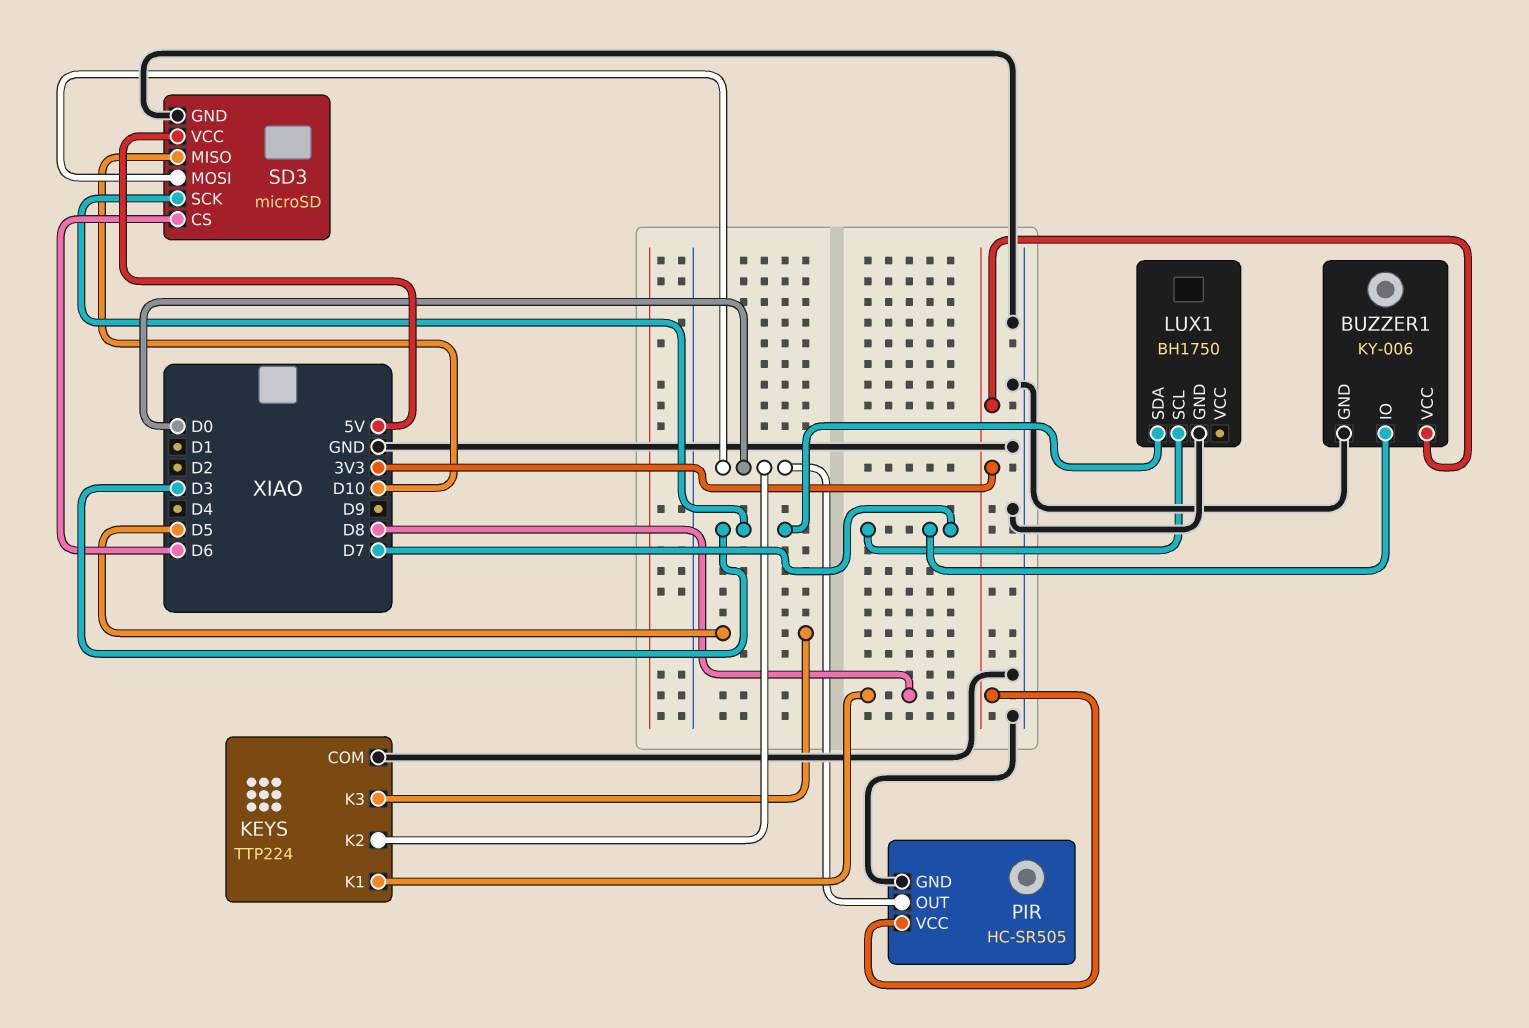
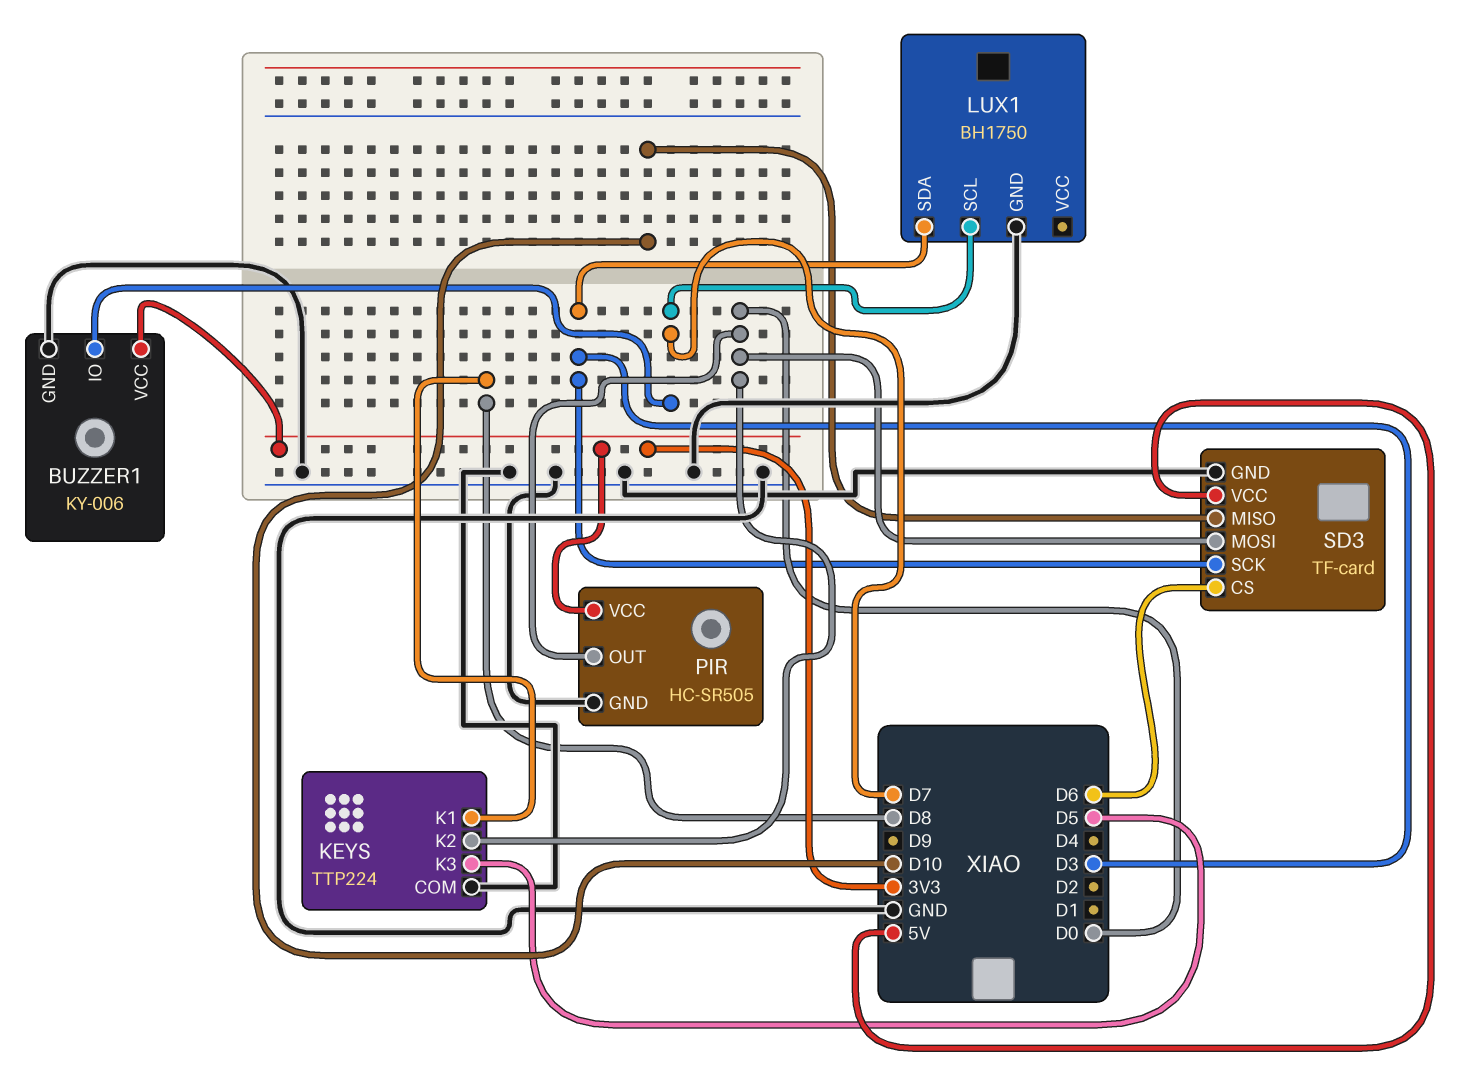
SD3: microSD -> TF-card

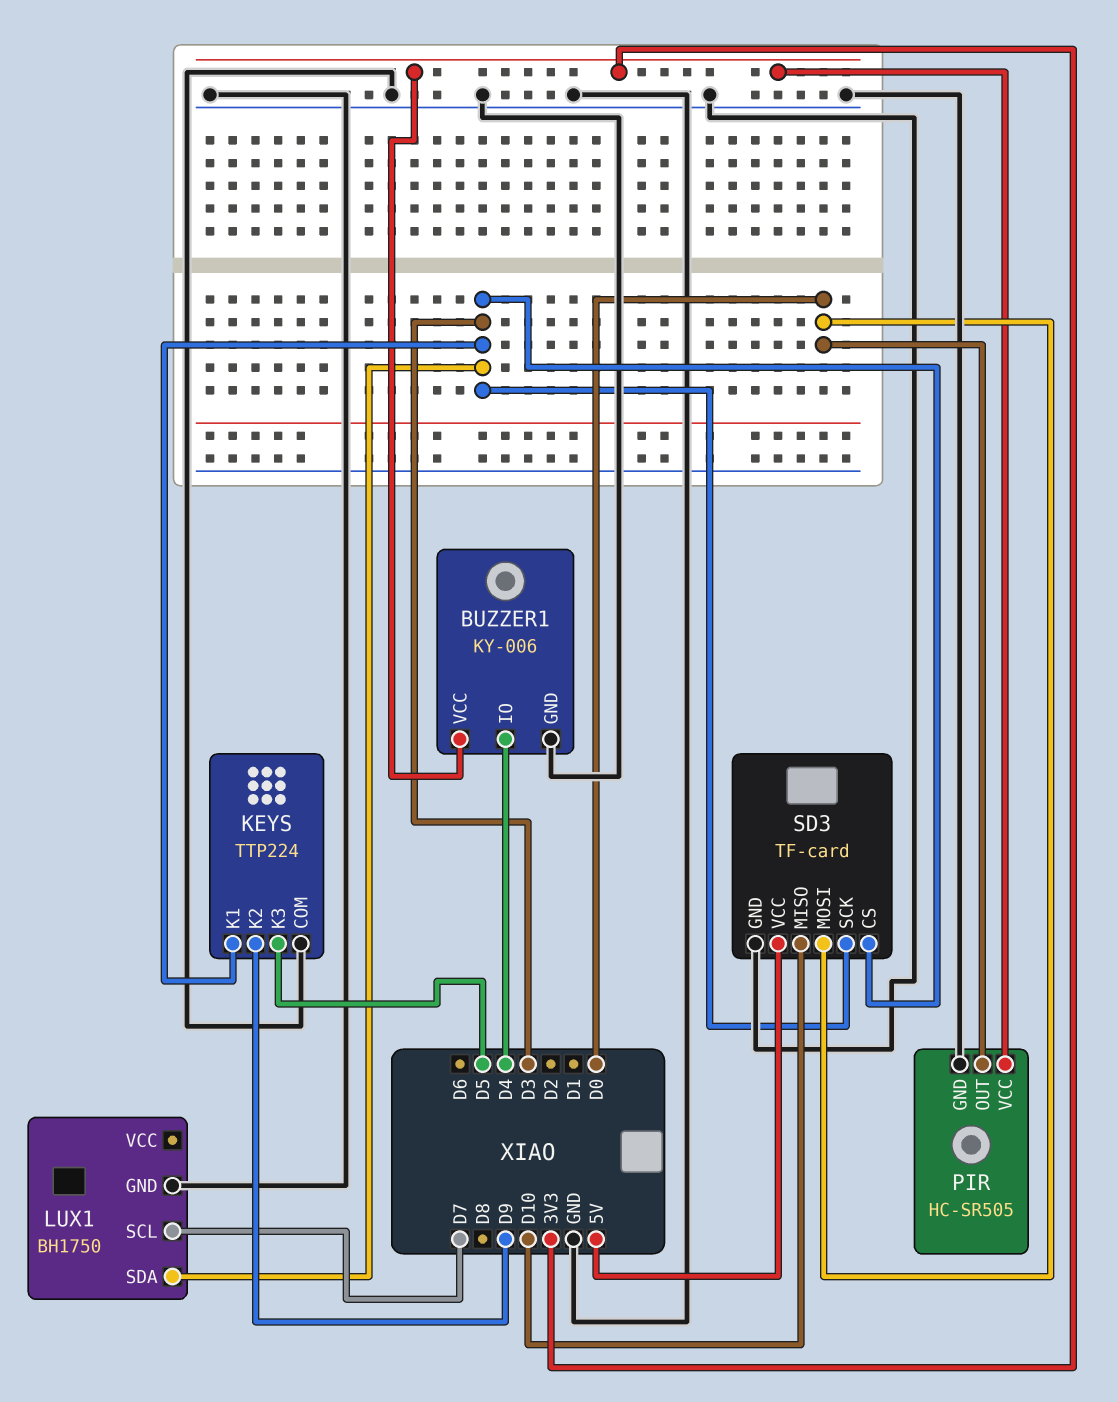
BUZZER1 pin IO: D7 -> D4
KEYS pin K1: D8 -> D3
KEYS pin K2: D0 -> D9
SD3 pin CS: D6 -> D3

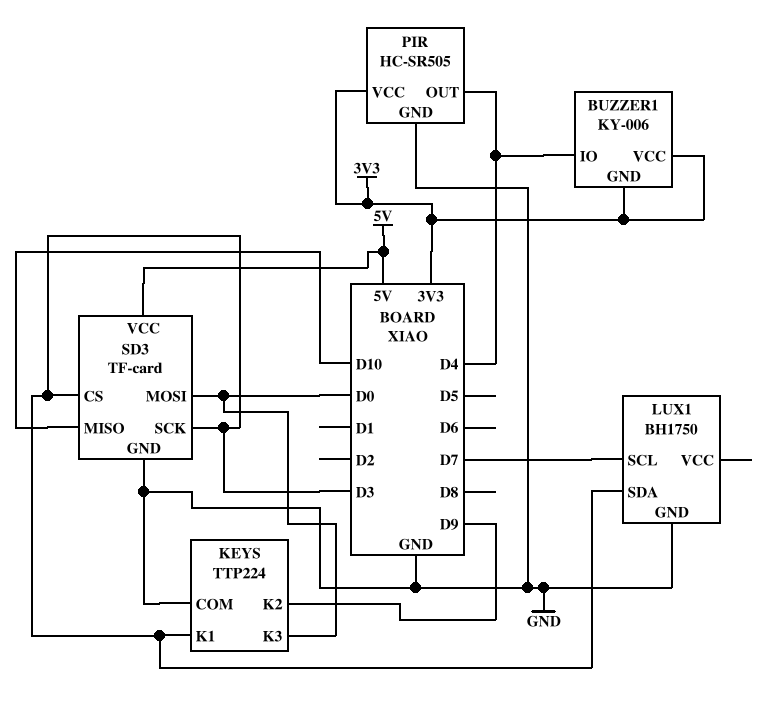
BUZZER1 pin GND: GND -> 3V3
KEYS pin K3: D5 -> D0
PIR pin OUT: D0 -> D4

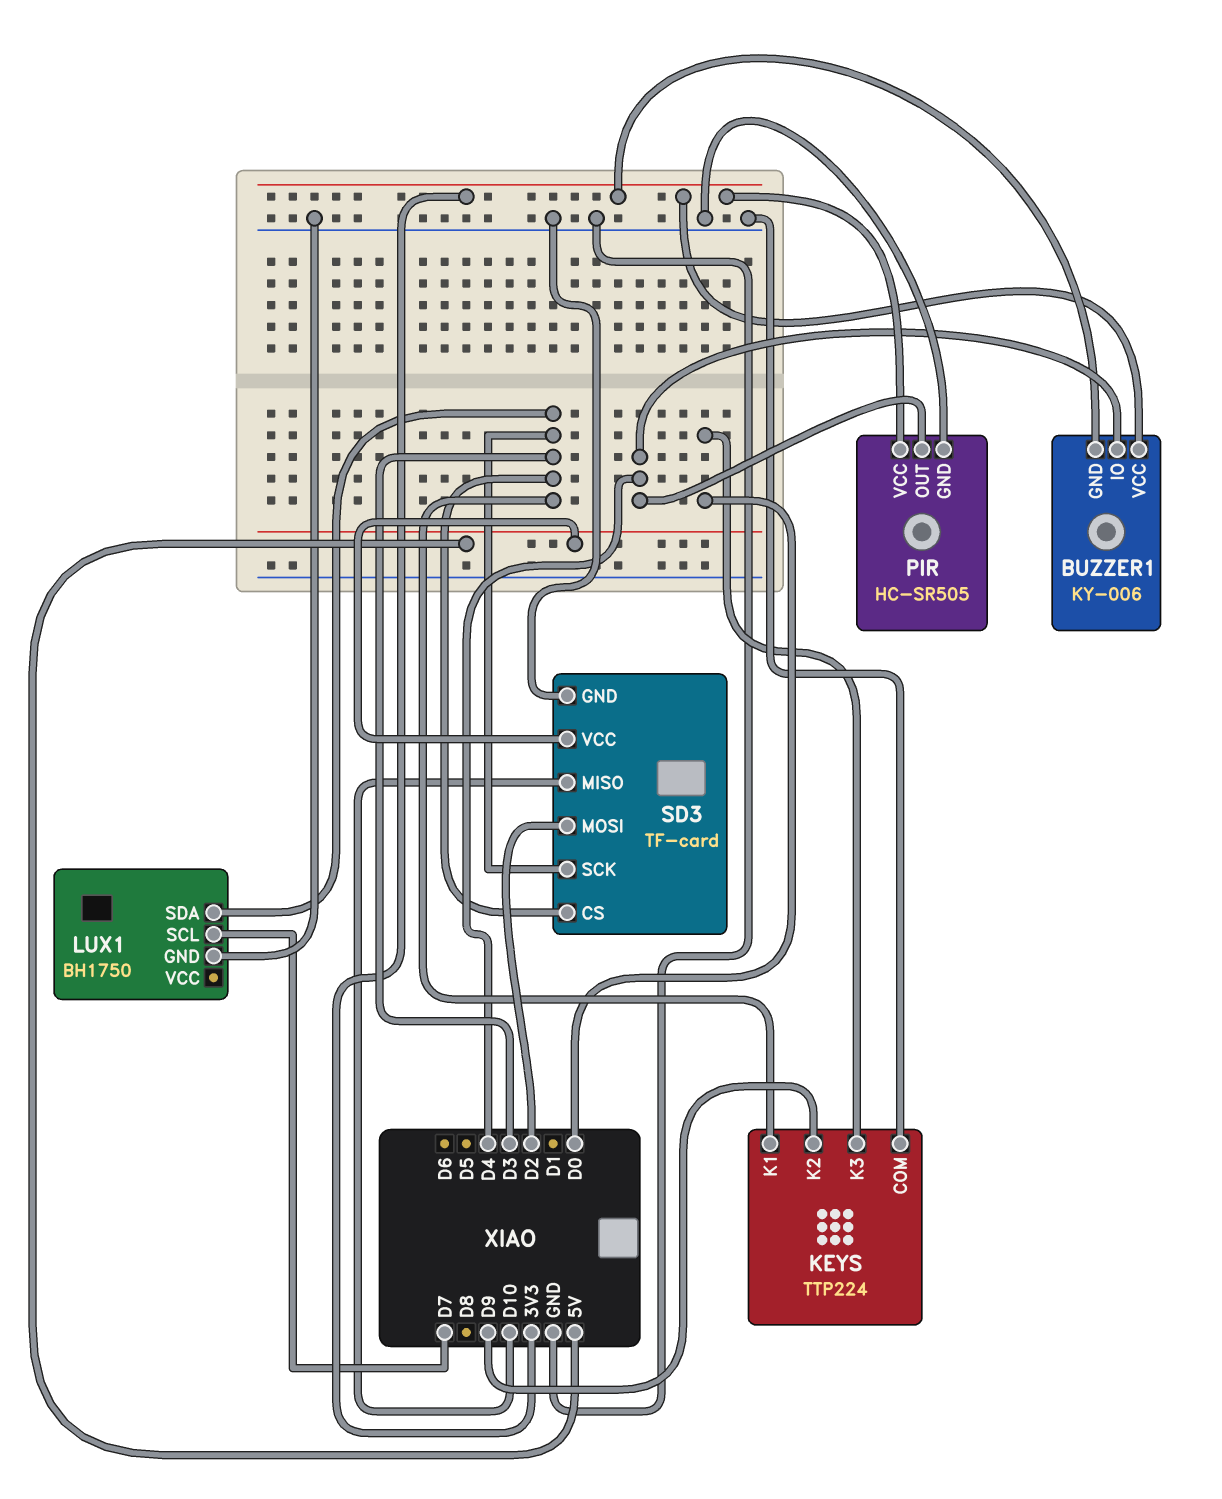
SD3 pin MOSI: D0 -> D2

